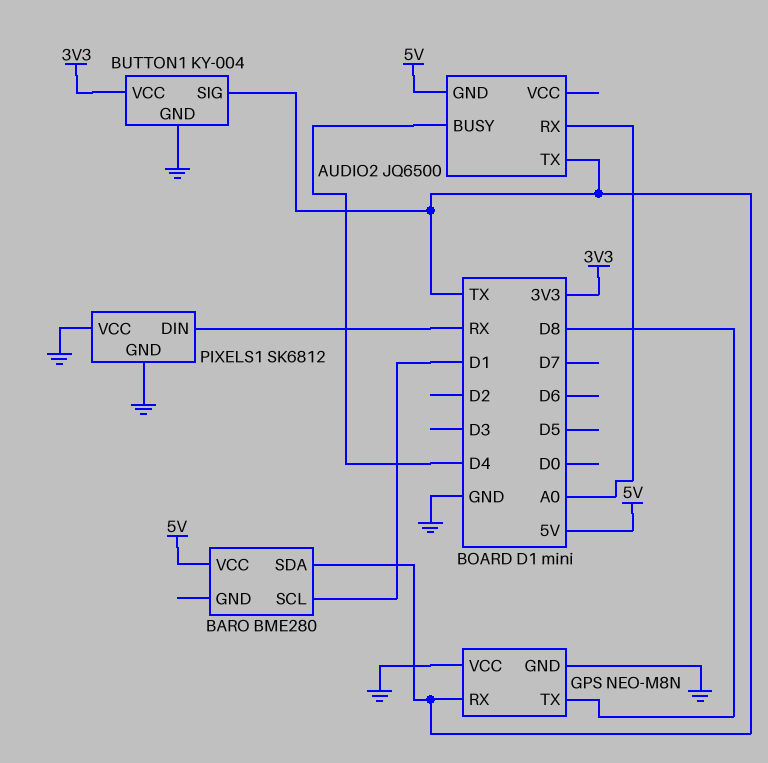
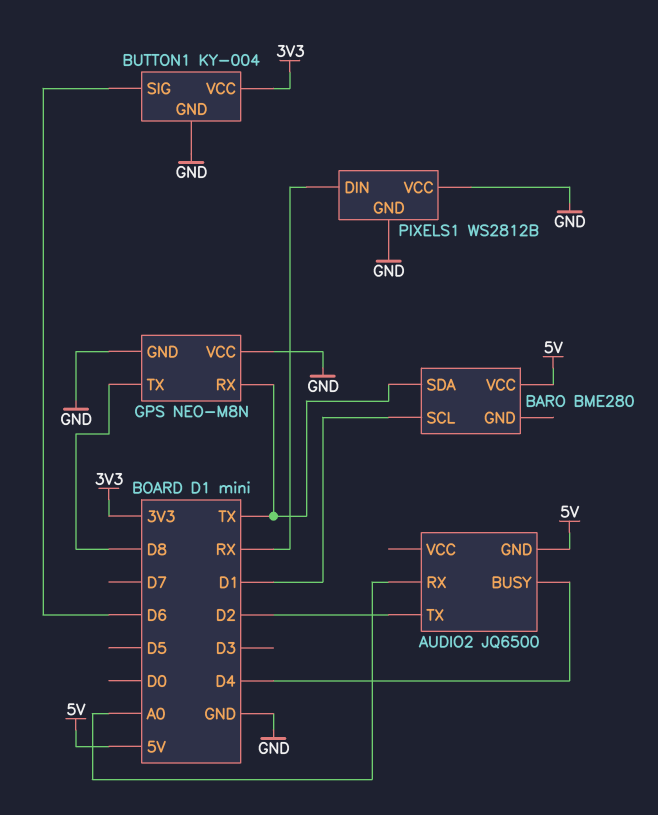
AUDIO2 pin TX: TX -> D2
BUTTON1 pin SIG: TX -> D6
PIXELS1: SK6812 -> WS2812B

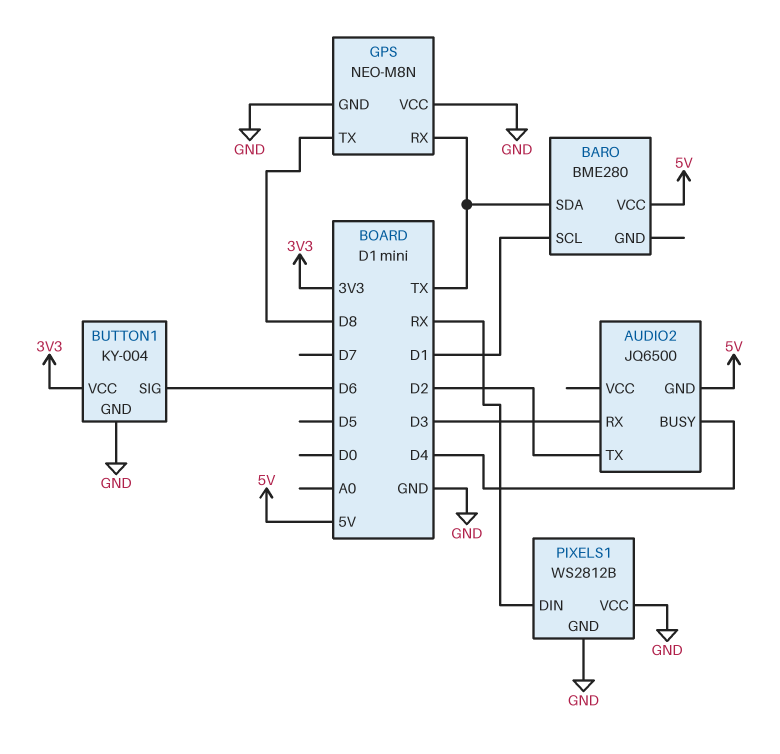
AUDIO2 pin RX: A0 -> D3

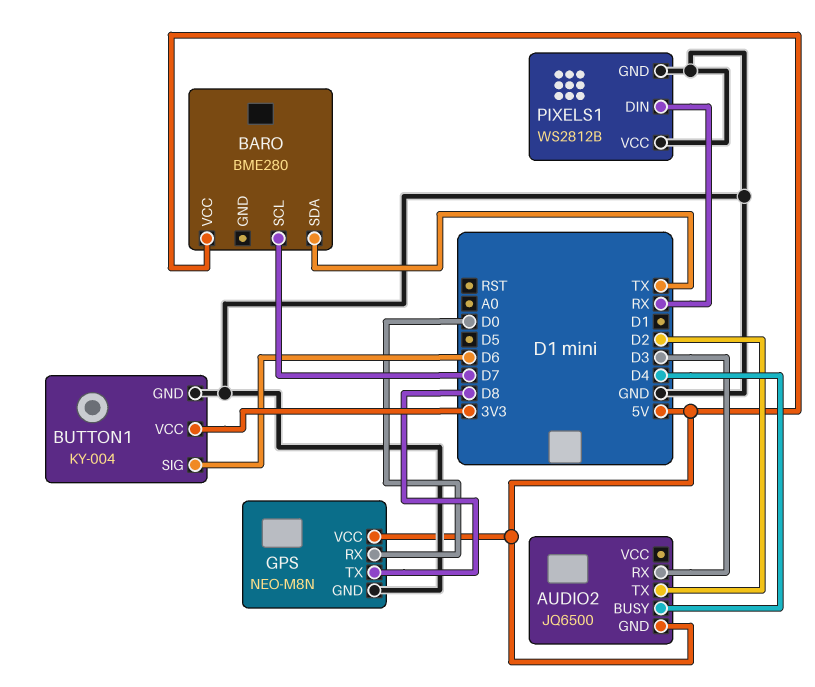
BARO pin SCL: D1 -> D7
GPS pin RX: TX -> D0
GPS pin VCC: GND -> 5V

